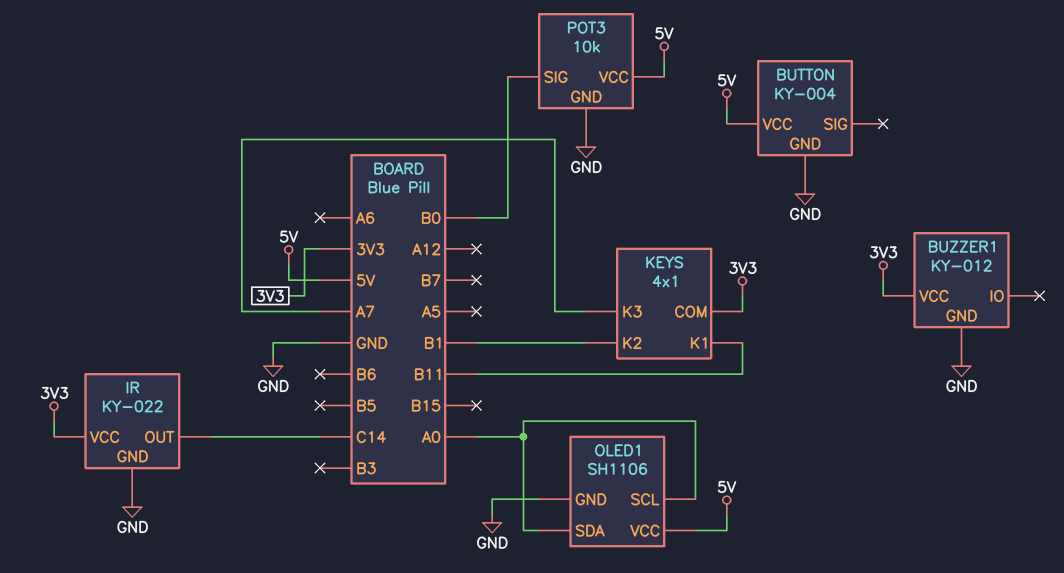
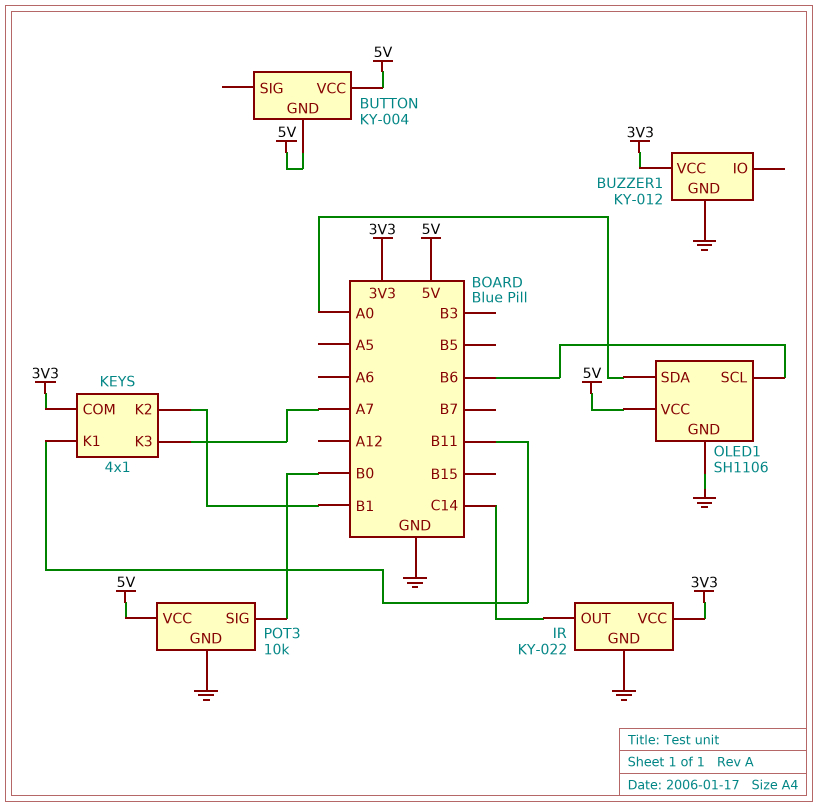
BUTTON pin GND: GND -> 5V
OLED1 pin SCL: A0 -> B6

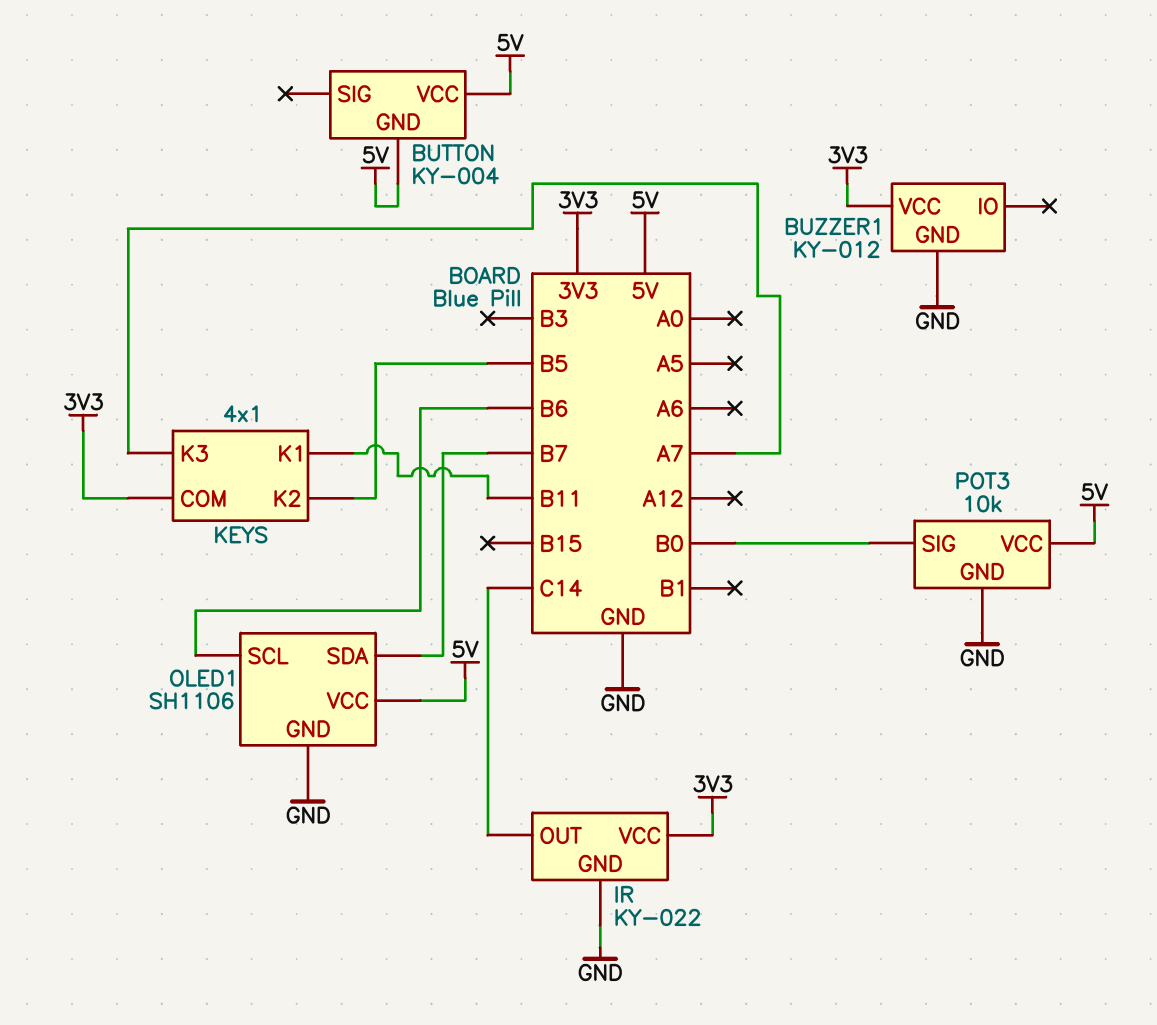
KEYS pin K2: B1 -> B5
OLED1 pin SDA: A0 -> B7

